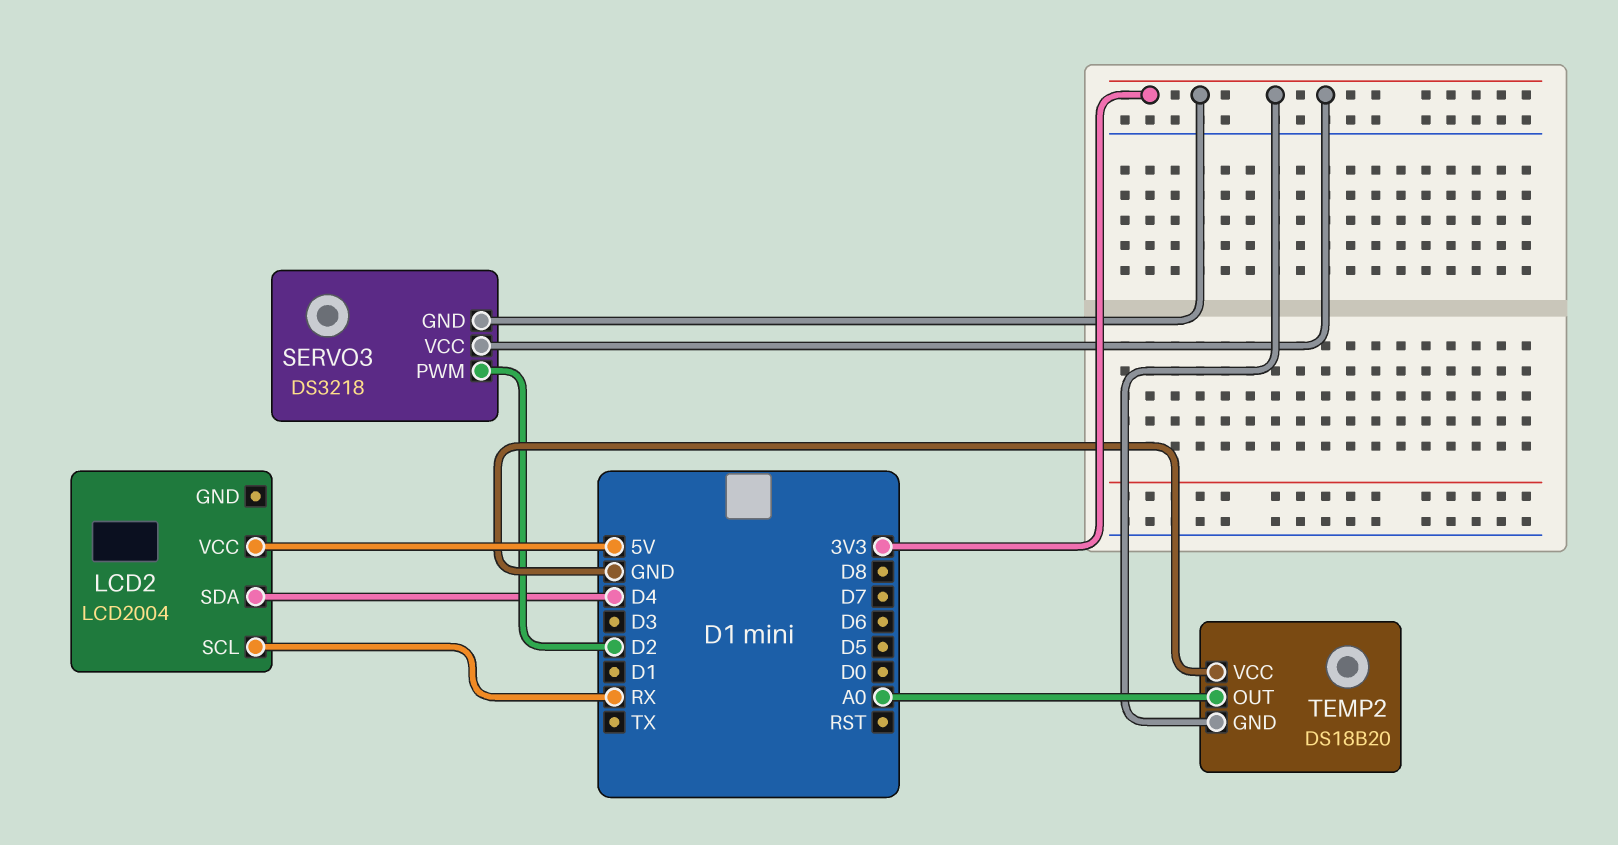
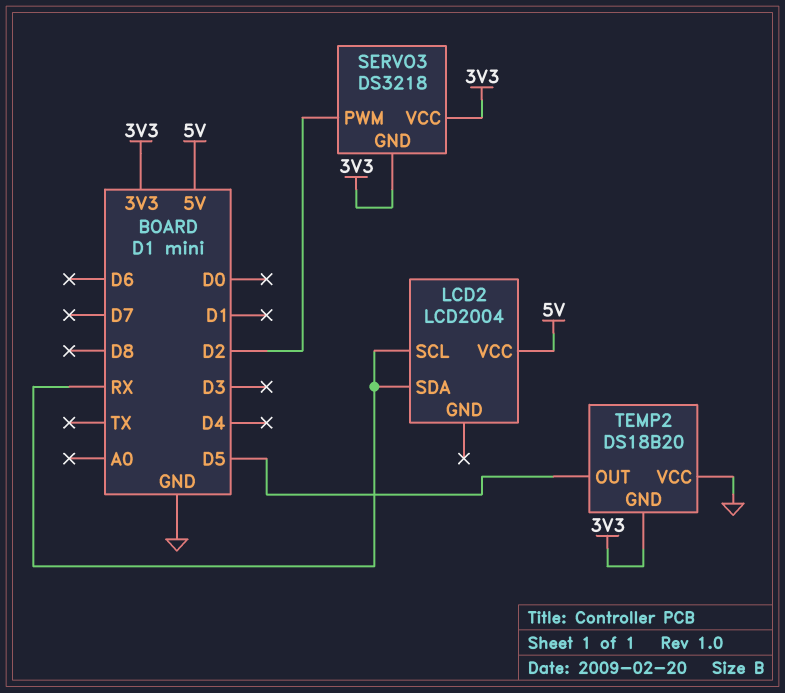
LCD2 pin SDA: D4 -> RX
TEMP2 pin OUT: A0 -> D5

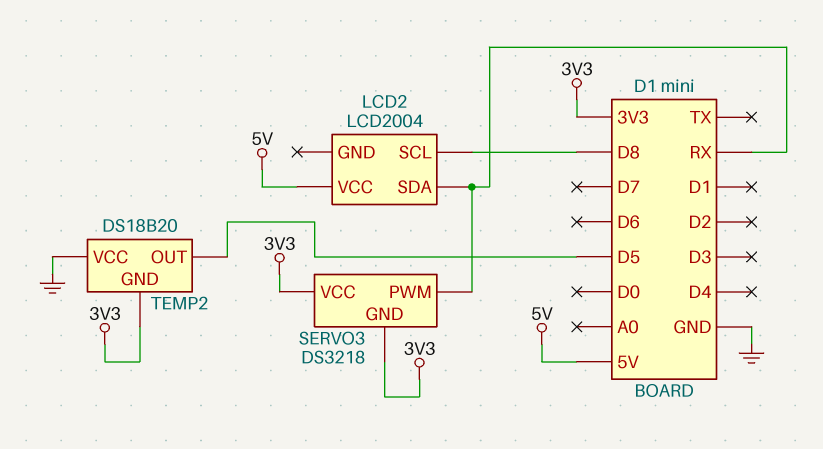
LCD2 pin SCL: RX -> D8
SERVO3 pin PWM: D2 -> RX

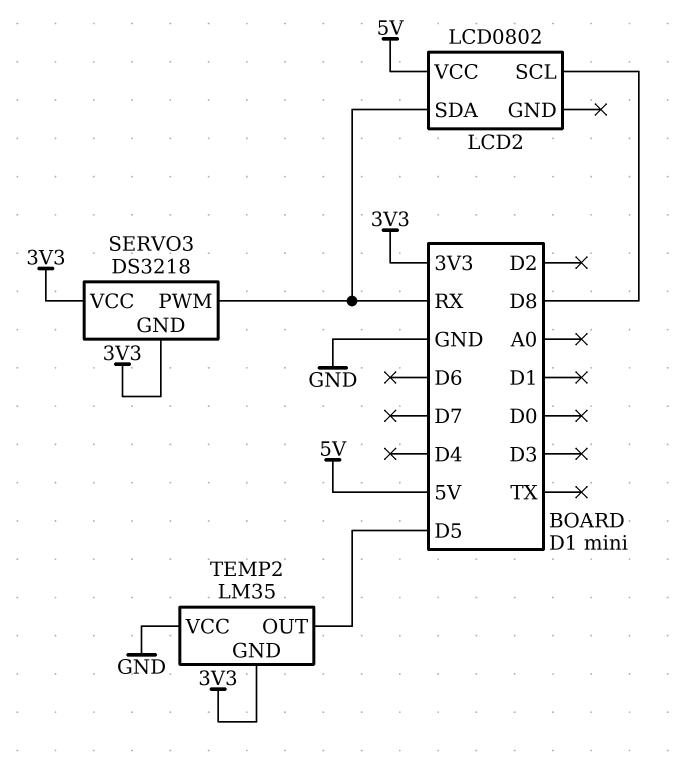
LCD2: LCD2004 -> LCD0802
TEMP2: DS18B20 -> LM35

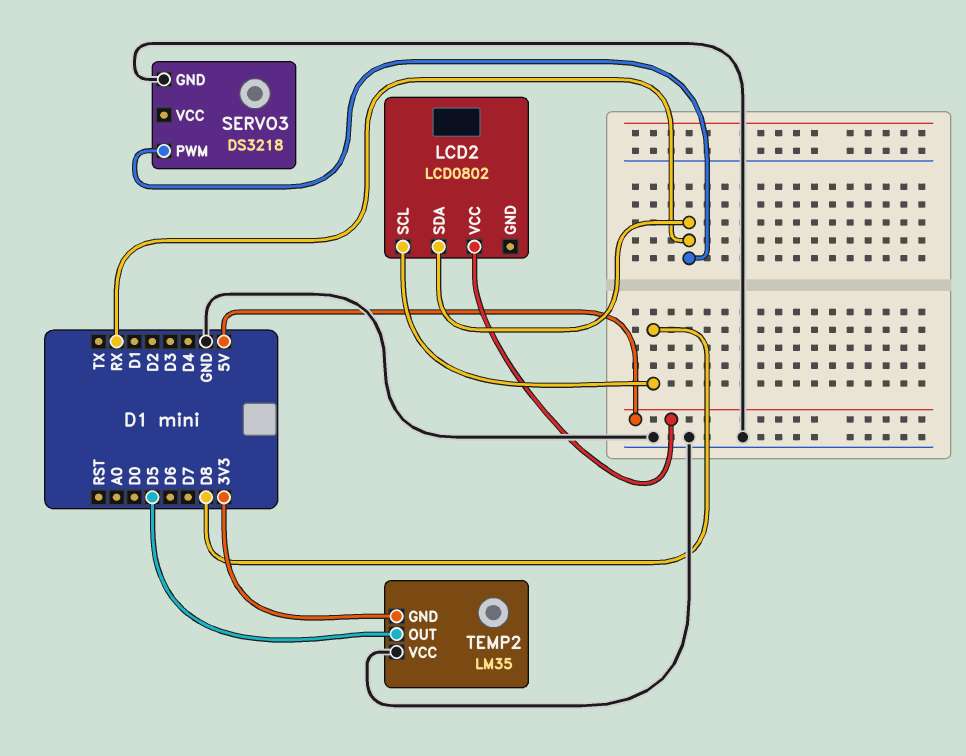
SERVO3 pin GND: 3V3 -> GND
SERVO3 pin VCC: 3V3 -> none

